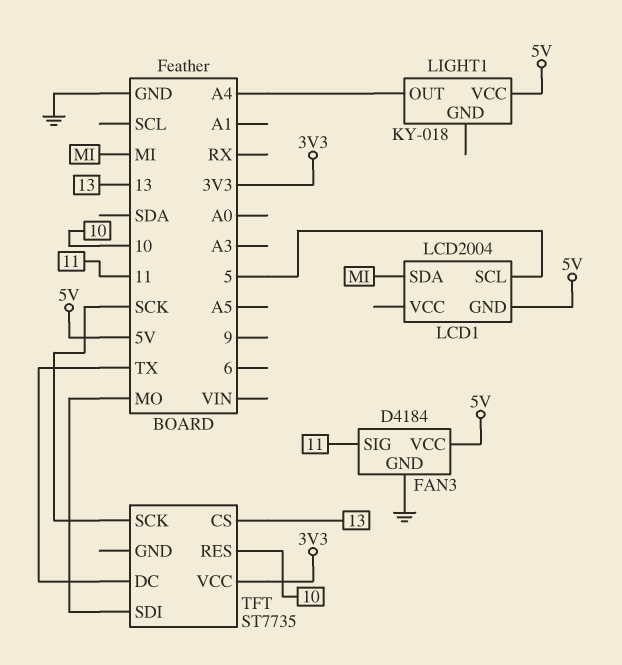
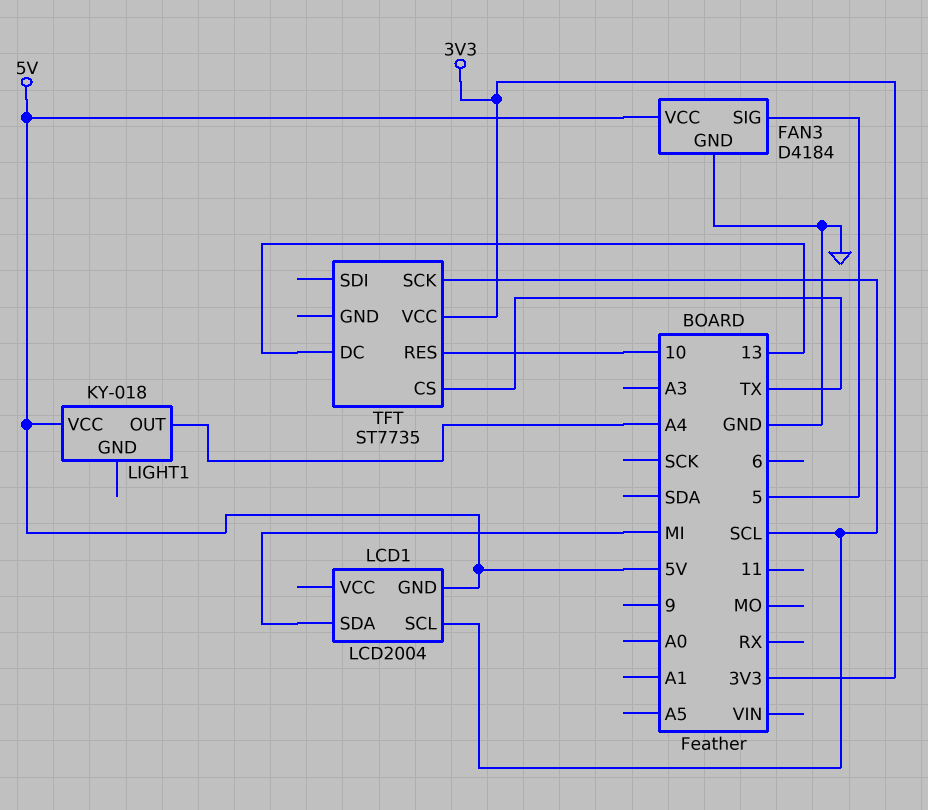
FAN3 pin SIG: 11 -> 5
LCD1 pin SCL: 5 -> SCL
TFT pin CS: 13 -> TX
TFT pin DC: TX -> 13
TFT pin SCK: SCK -> SCL
TFT pin SDI: MO -> none

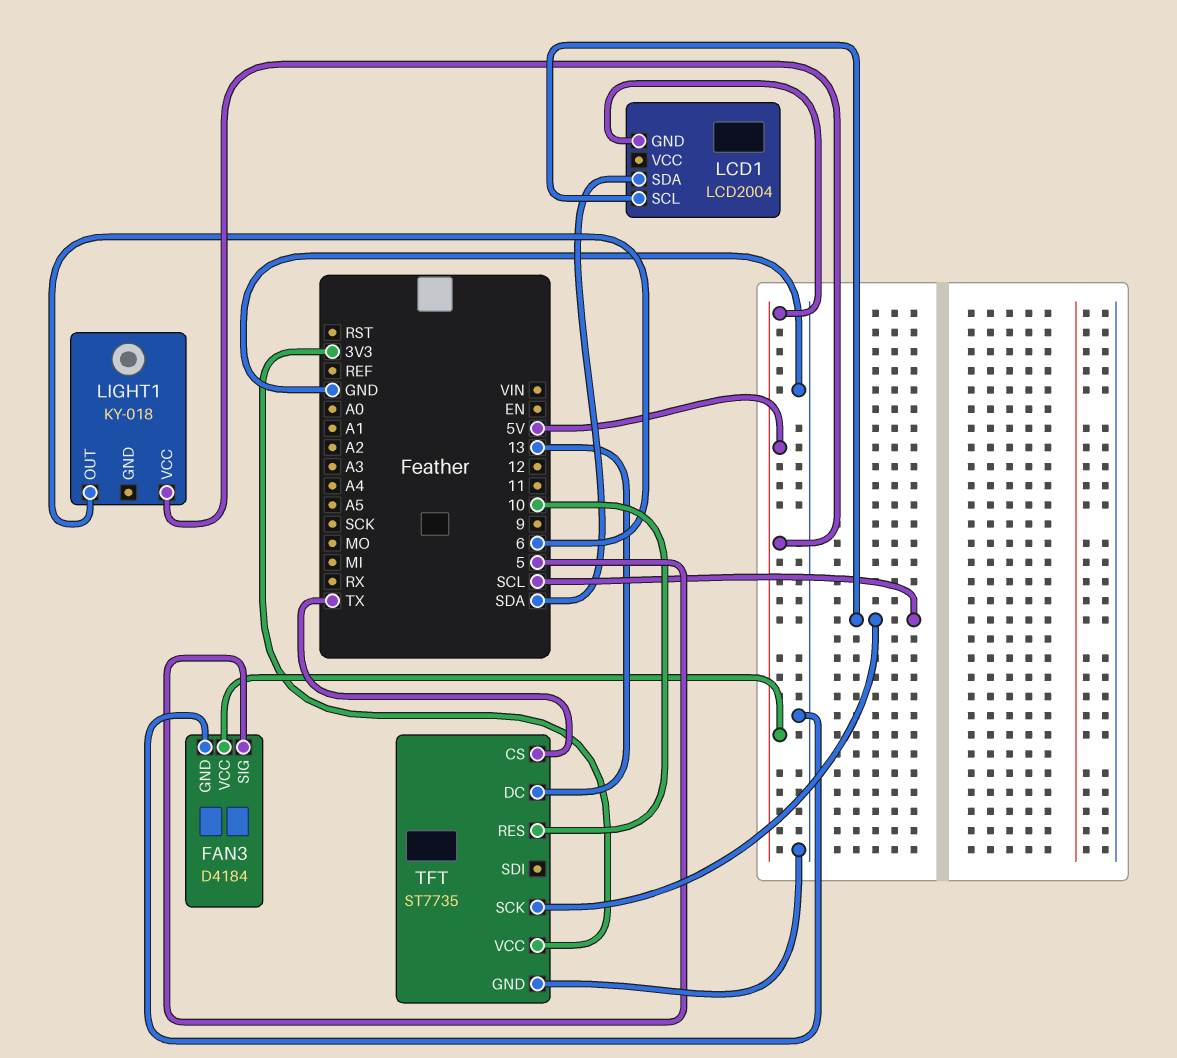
LCD1 pin SDA: MI -> SDA
LIGHT1 pin OUT: A4 -> 6
TFT pin GND: none -> GND

